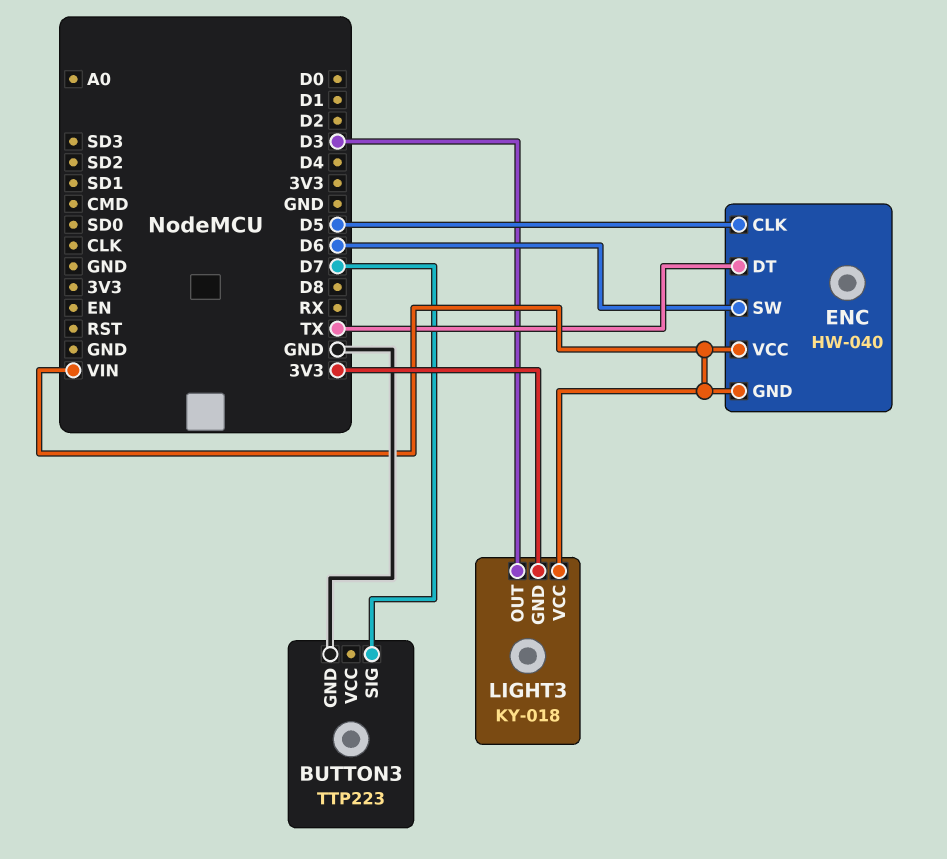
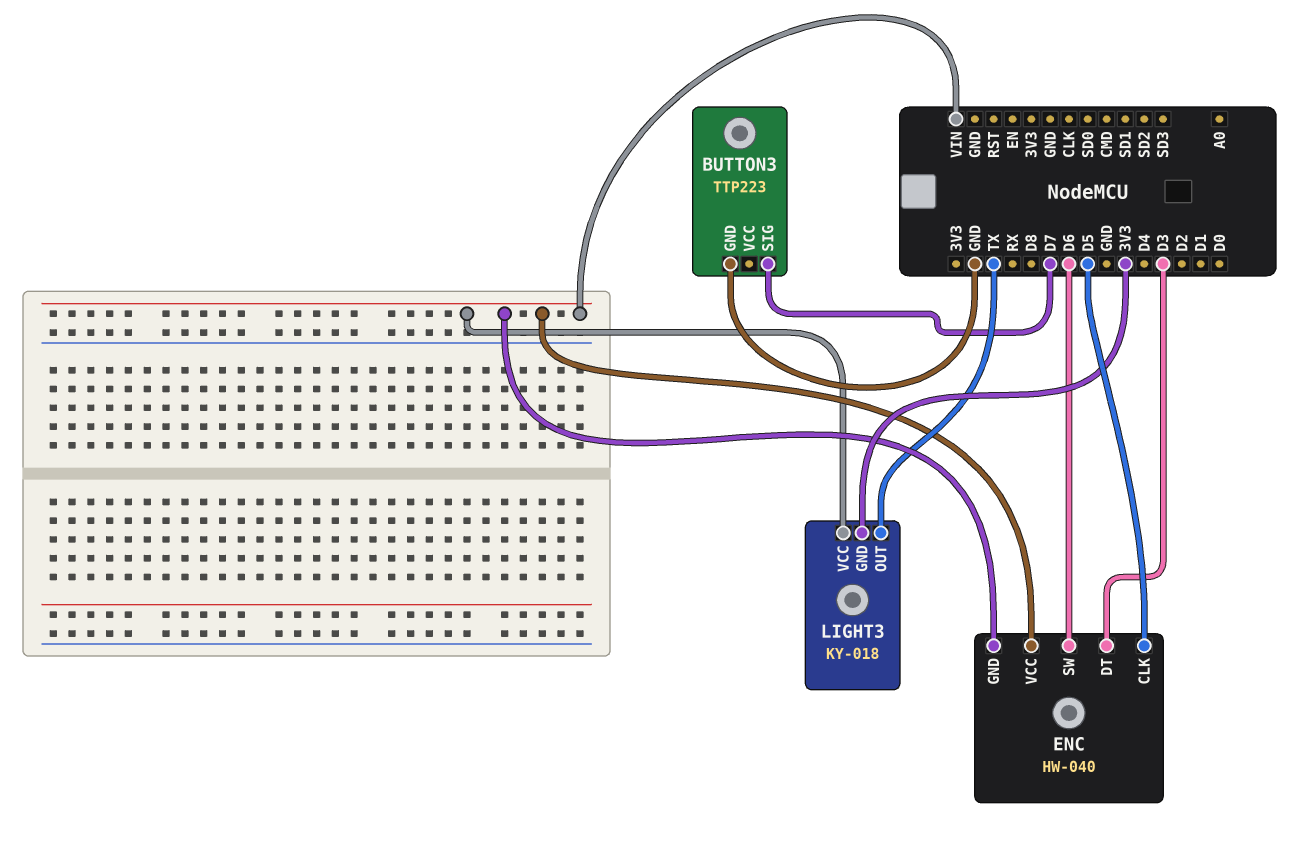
ENC pin DT: TX -> D3
LIGHT3 pin OUT: D3 -> TX

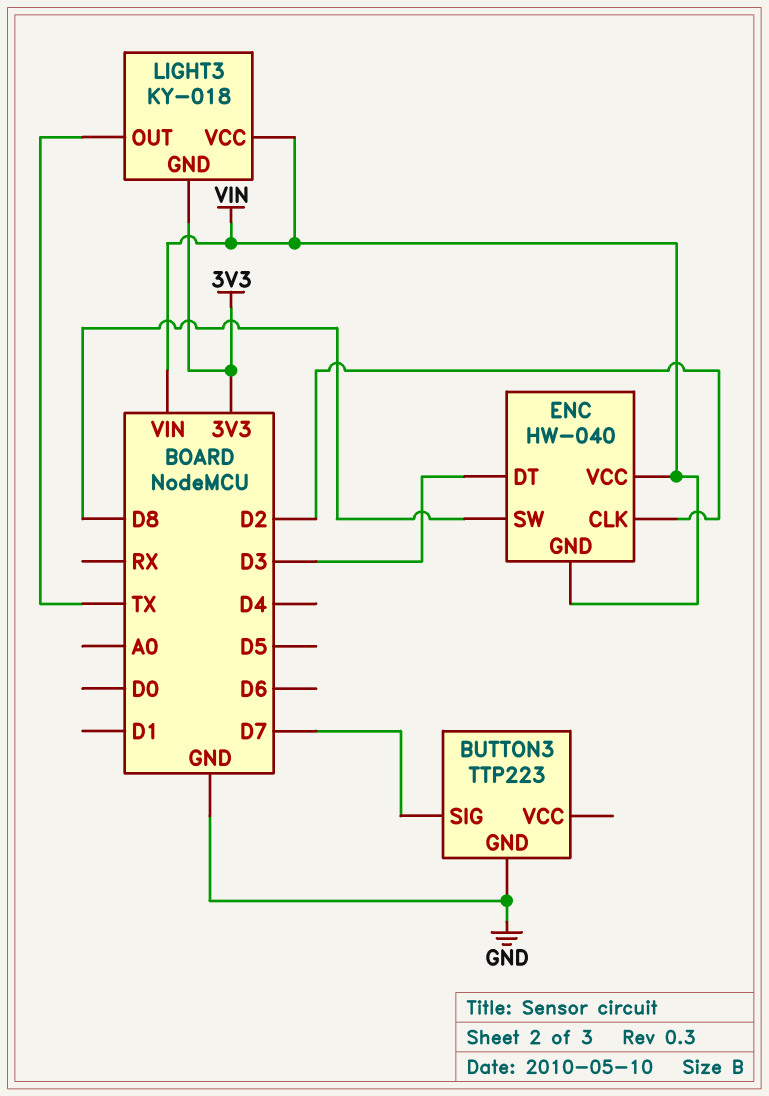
ENC pin CLK: D5 -> D2
ENC pin SW: D6 -> D8

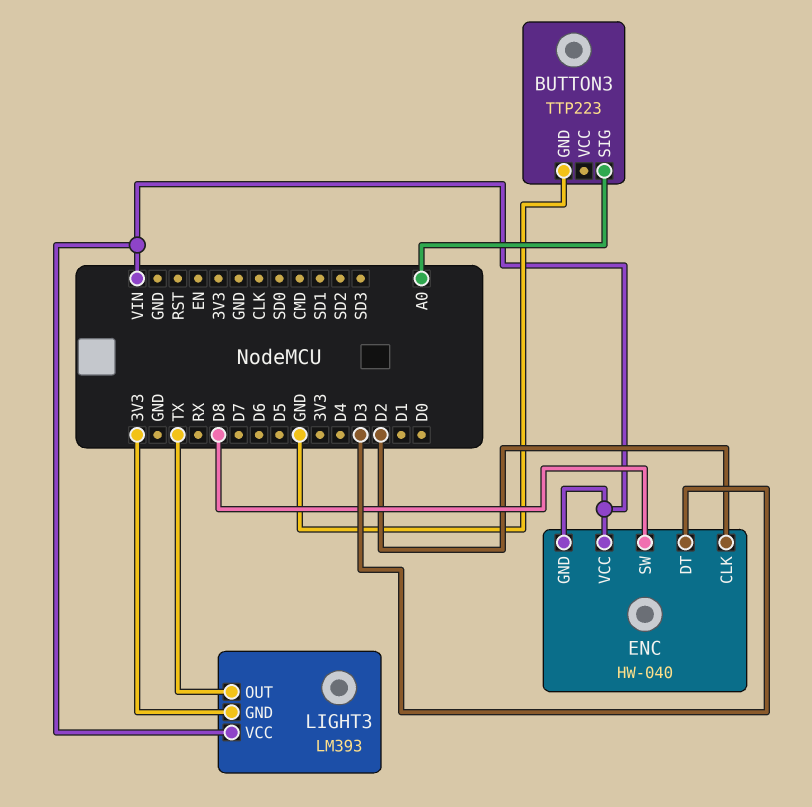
BUTTON3 pin SIG: D7 -> A0
LIGHT3: KY-018 -> LM393

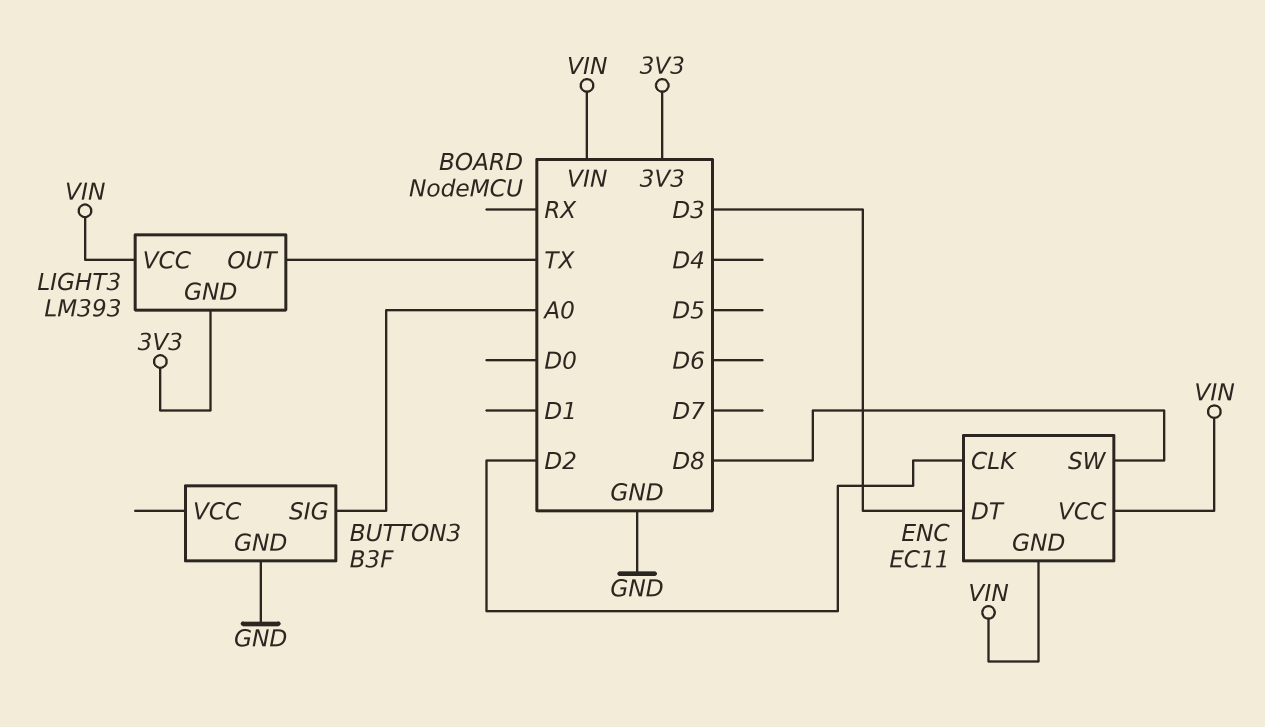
BUTTON3: TTP223 -> B3F
ENC: HW-040 -> EC11

